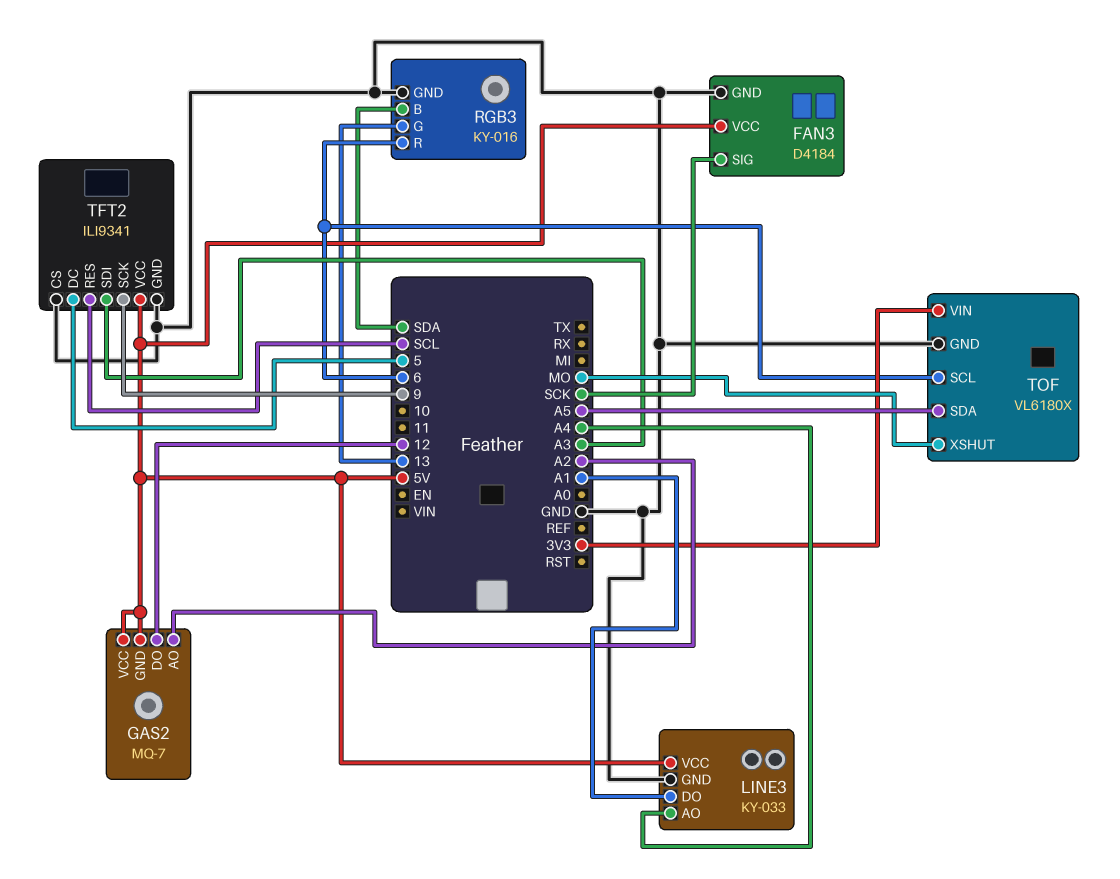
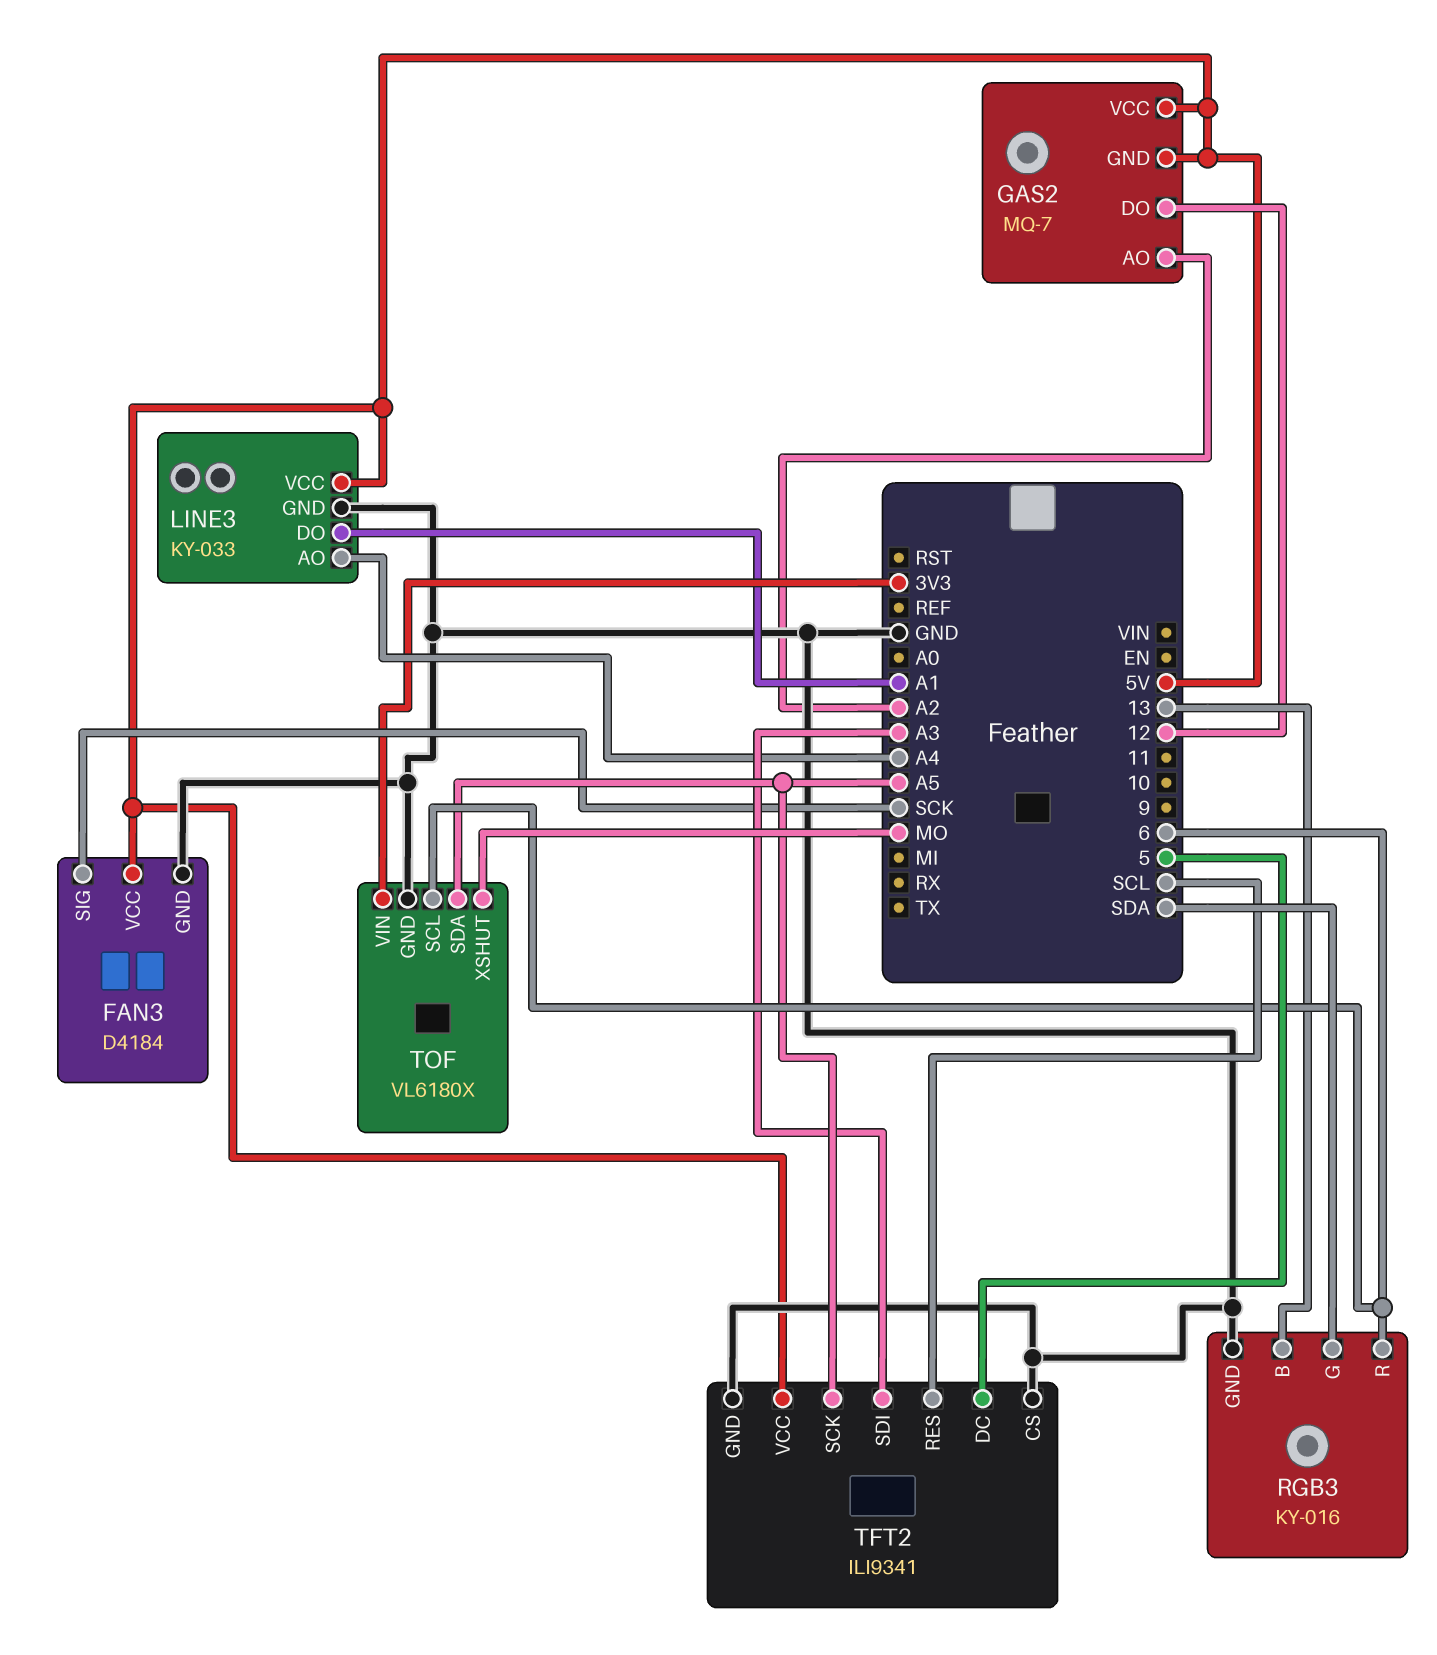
RGB3 pin B: SDA -> 13
RGB3 pin G: 13 -> SDA
TFT2 pin SCK: 9 -> A5

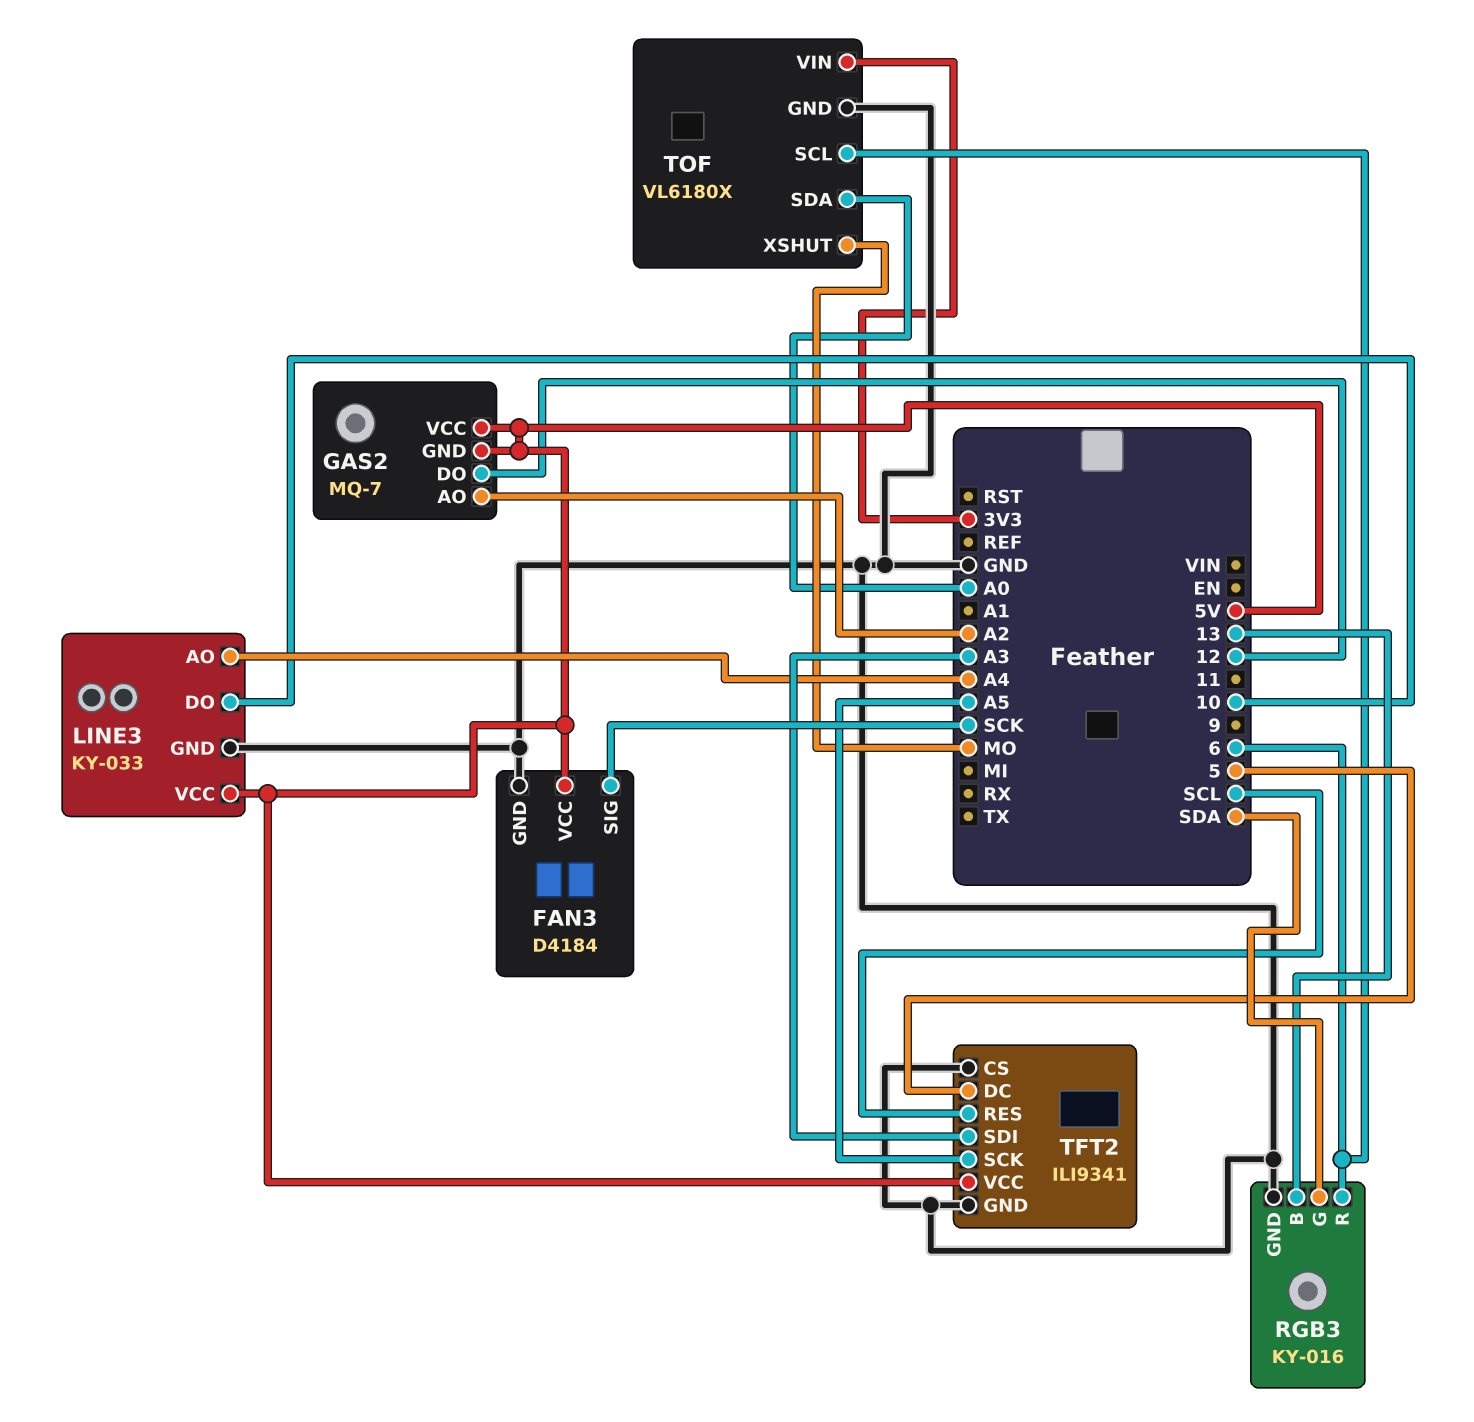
LINE3 pin DO: A1 -> 10
TOF pin SDA: A5 -> A0

